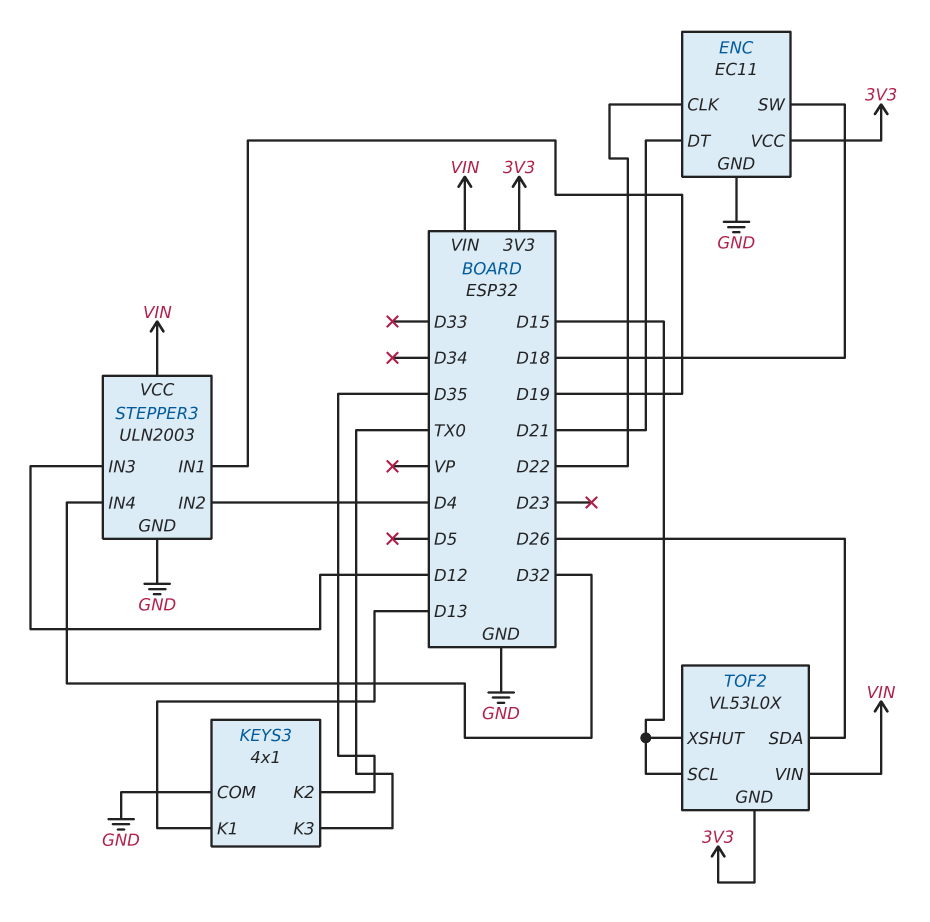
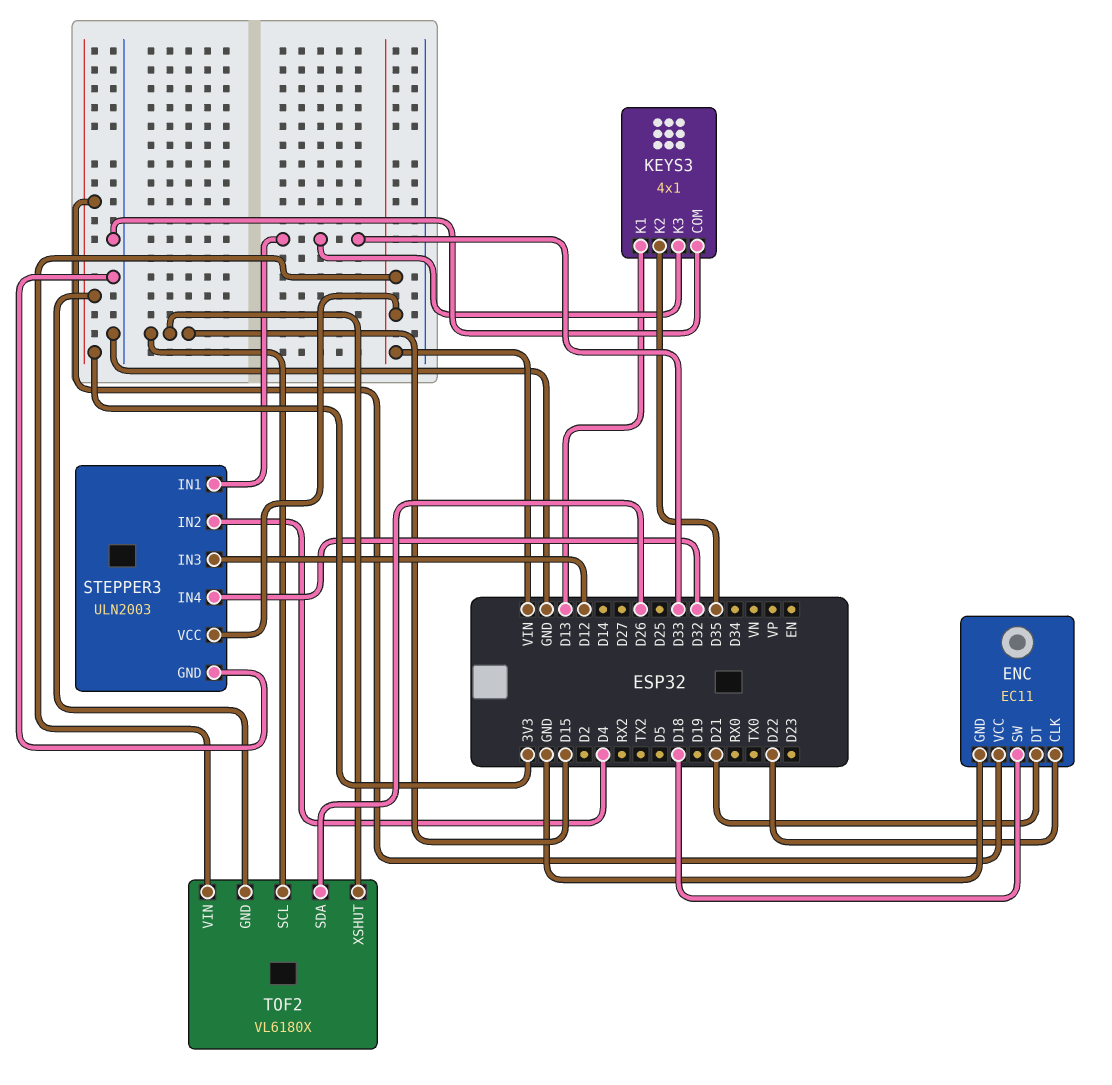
KEYS3 pin K3: TX0 -> D33
STEPPER3 pin IN1: D19 -> D33
TOF2: VL53L0X -> VL6180X

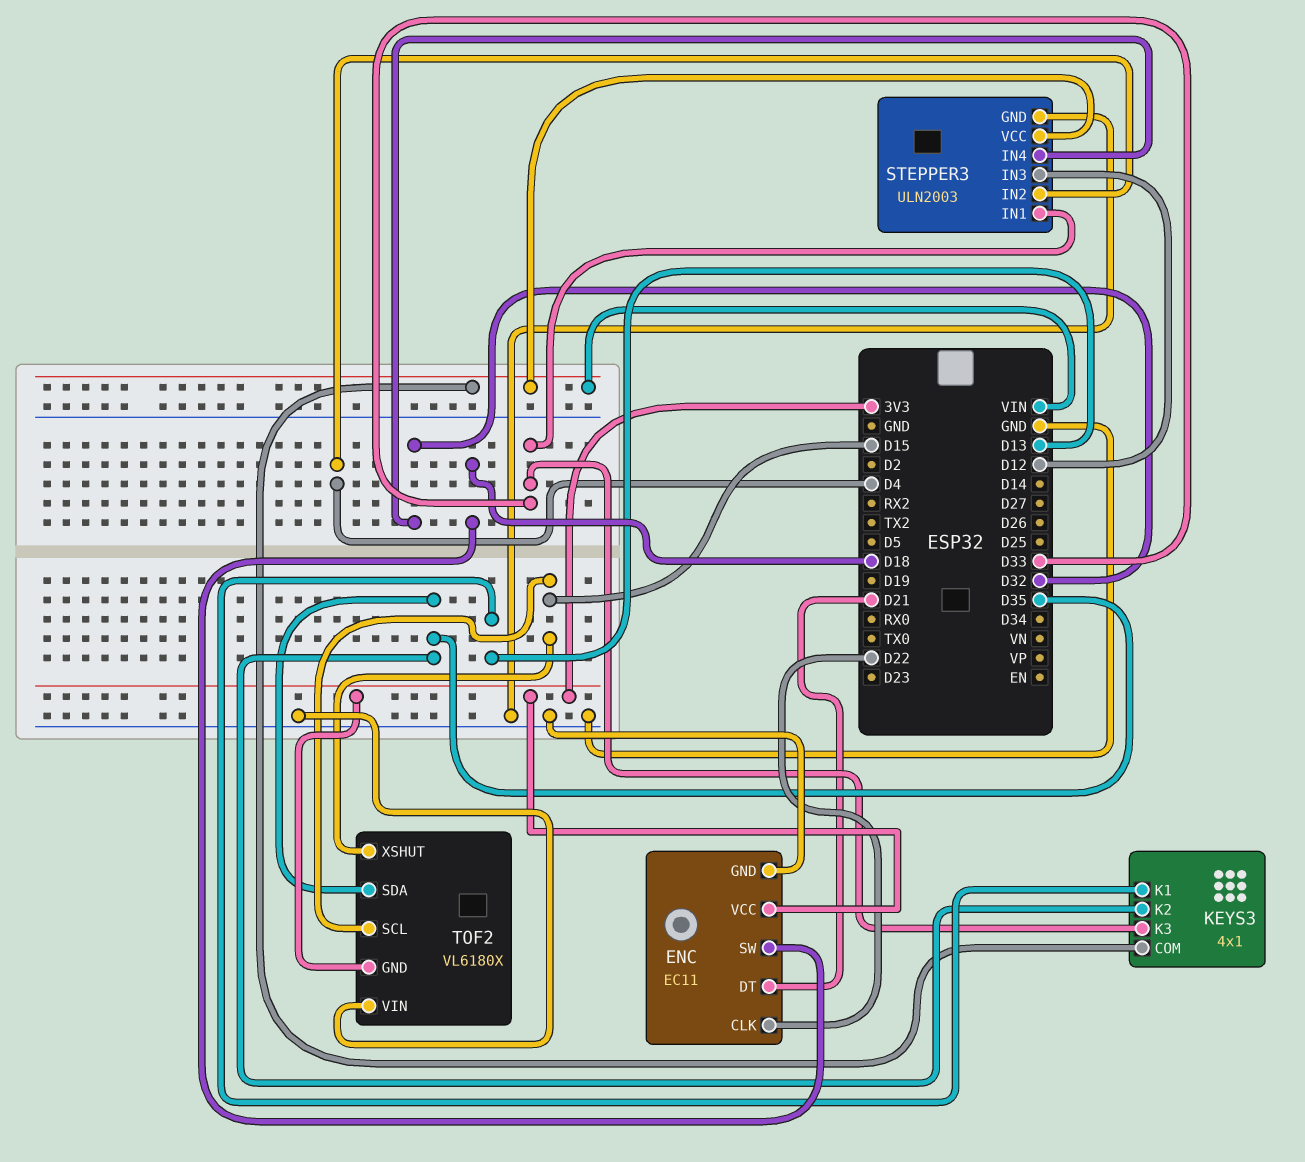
KEYS3 pin COM: GND -> VIN
TOF2 pin SDA: D26 -> D35
TOF2 pin VIN: VIN -> GND

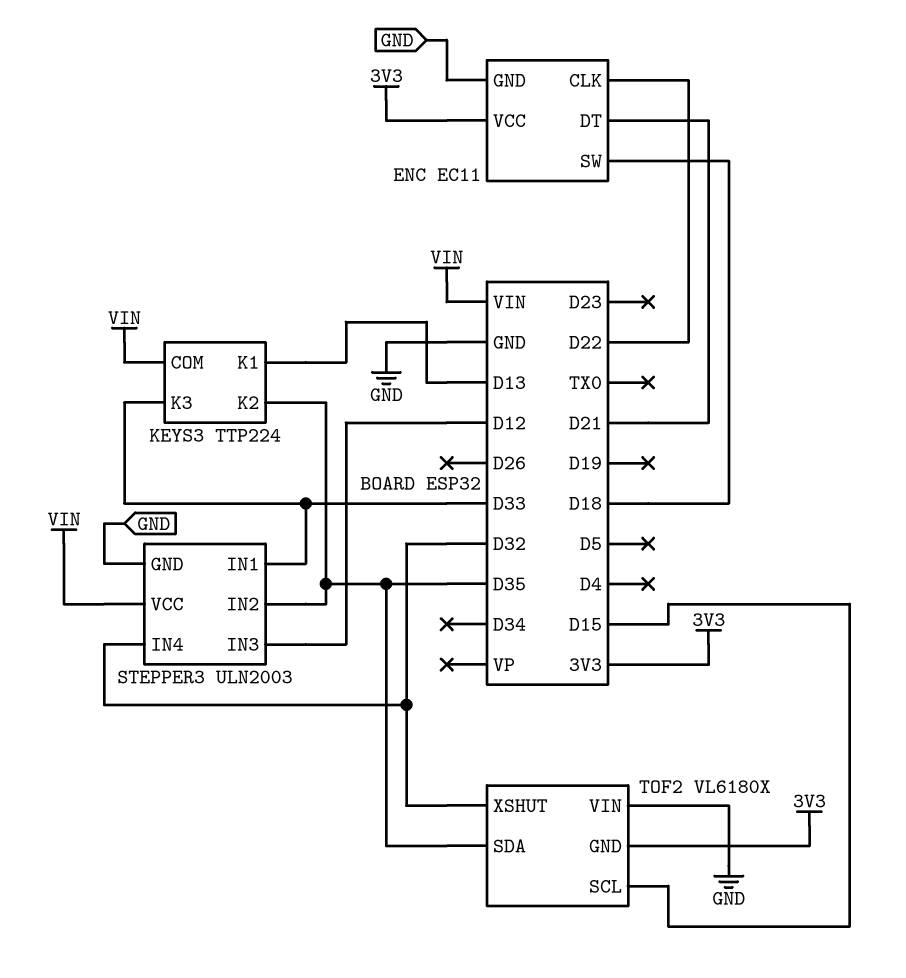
KEYS3: 4x1 -> TTP224
STEPPER3 pin IN2: D4 -> D35
TOF2 pin XSHUT: D15 -> D32

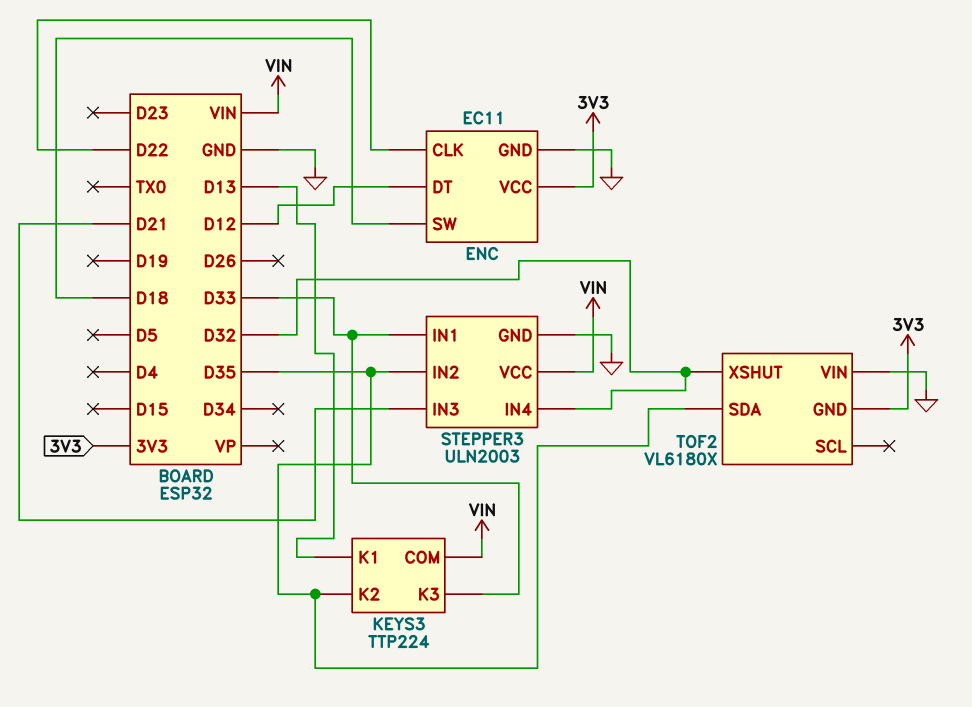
ENC pin DT: D21 -> D12
STEPPER3 pin IN3: D12 -> D21
TOF2 pin SCL: D15 -> none

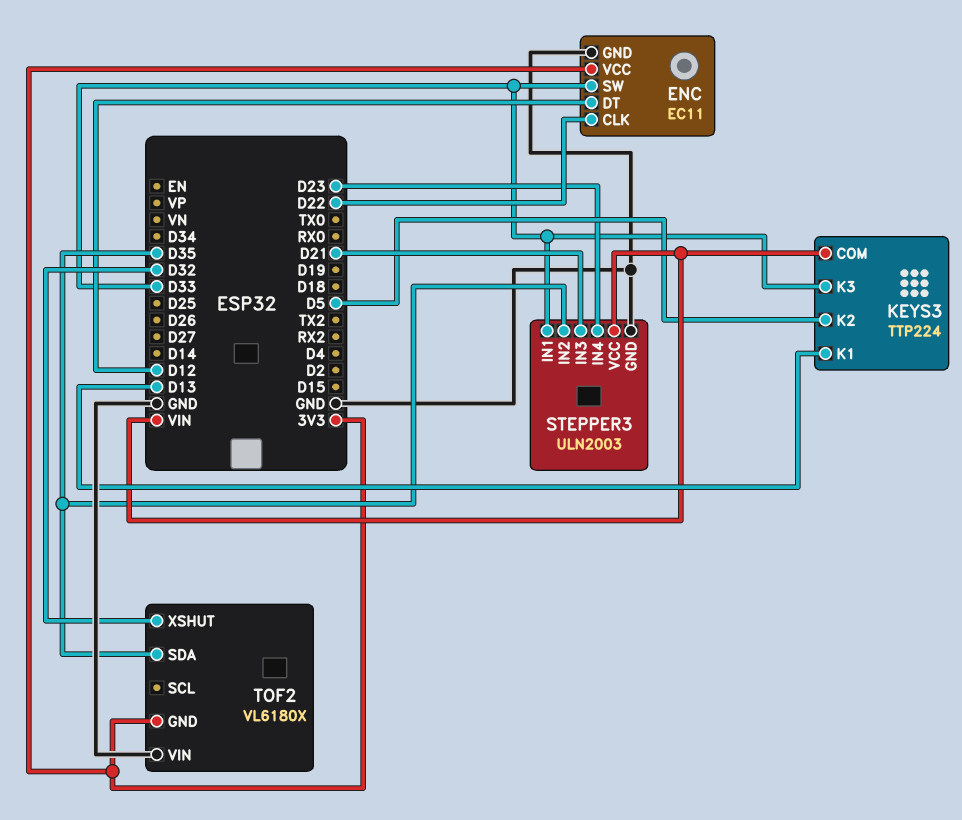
ENC pin SW: D18 -> D33
KEYS3 pin K2: D35 -> D5
STEPPER3 pin IN4: D32 -> D23

